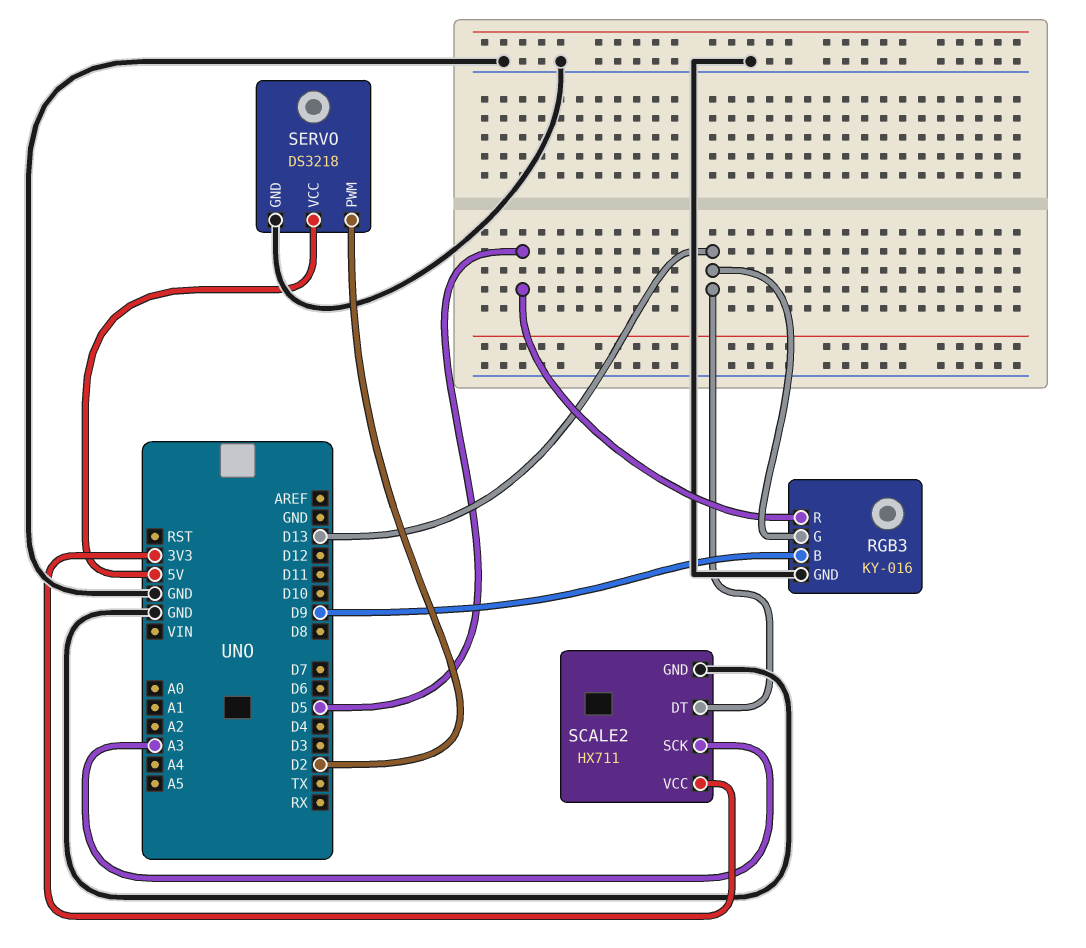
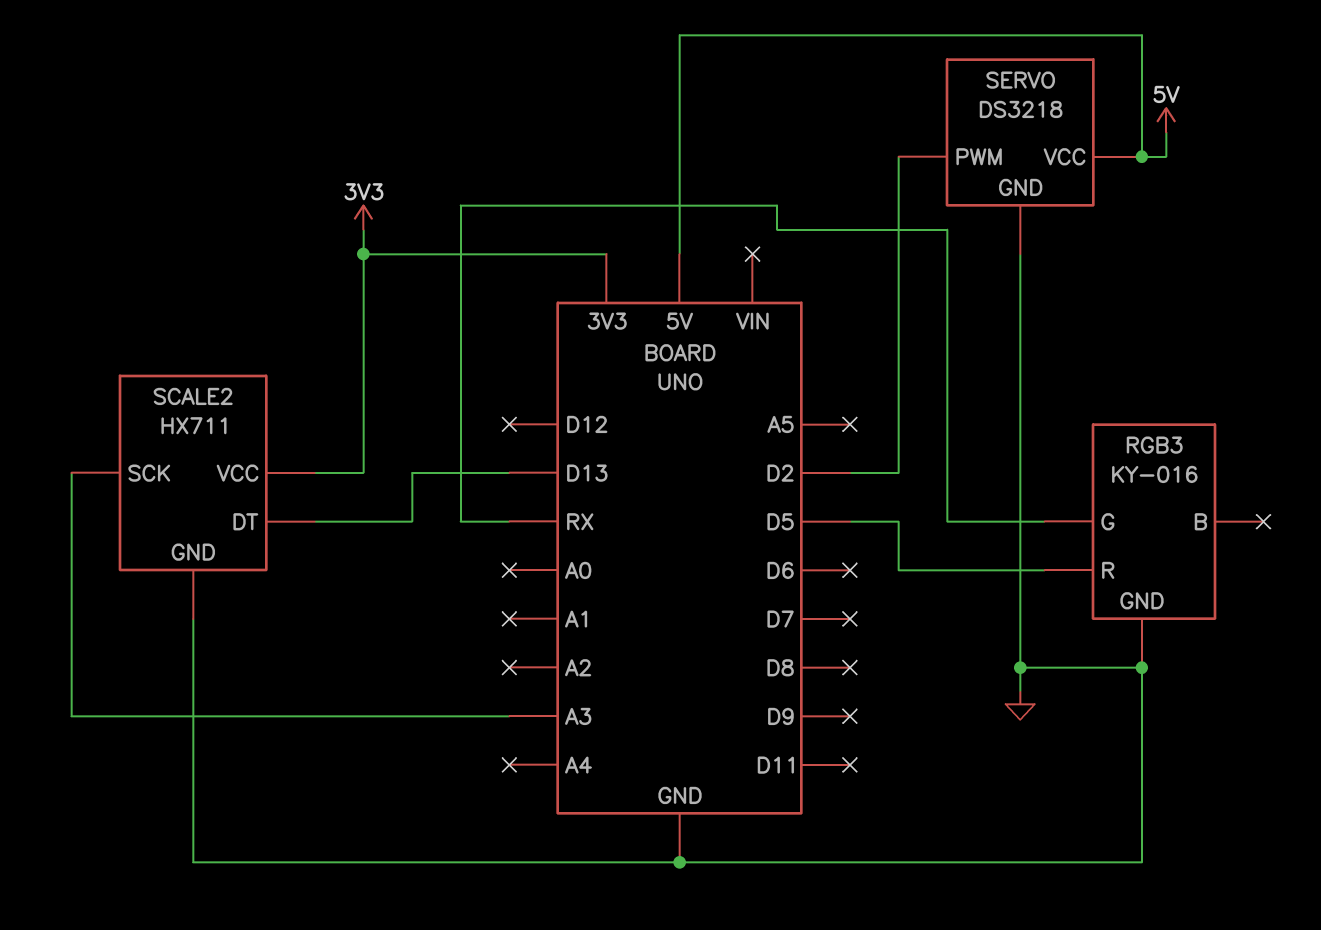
RGB3 pin B: D9 -> none
RGB3 pin G: D13 -> RX

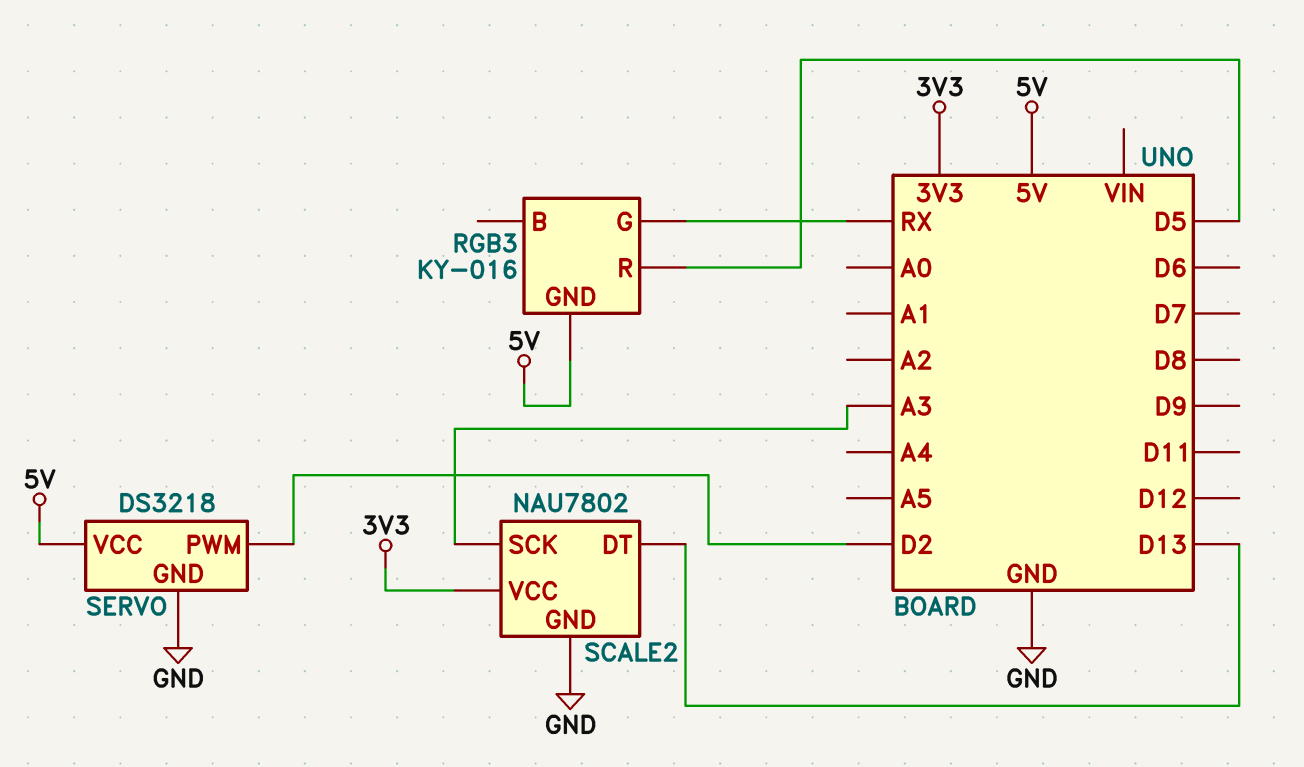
RGB3 pin GND: GND -> 5V
SCALE2: HX711 -> NAU7802

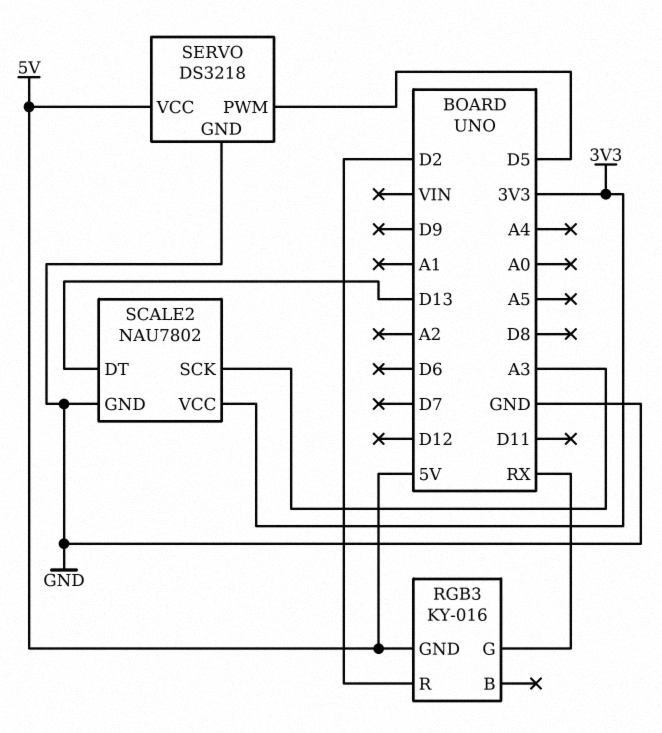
RGB3 pin R: D5 -> D2
SERVO pin PWM: D2 -> D5

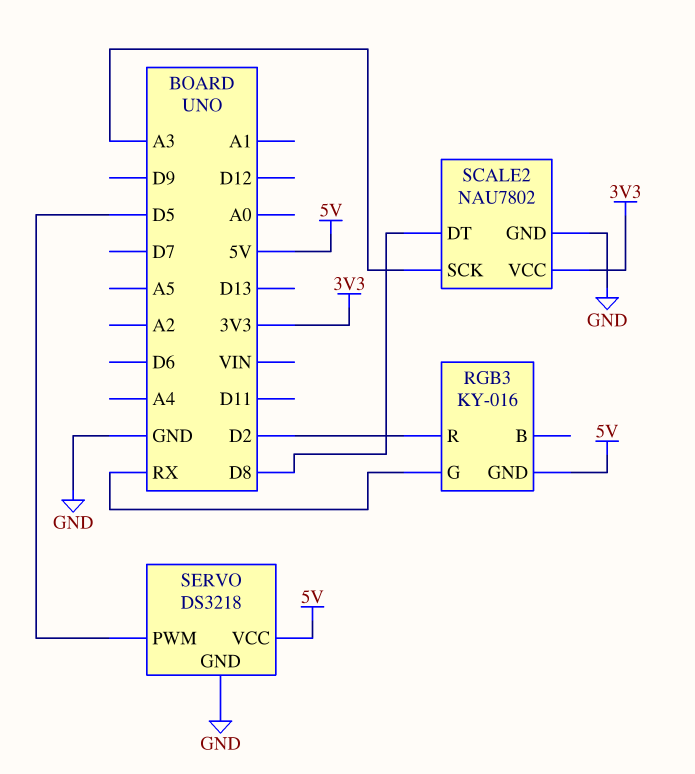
SCALE2 pin DT: D13 -> D8

